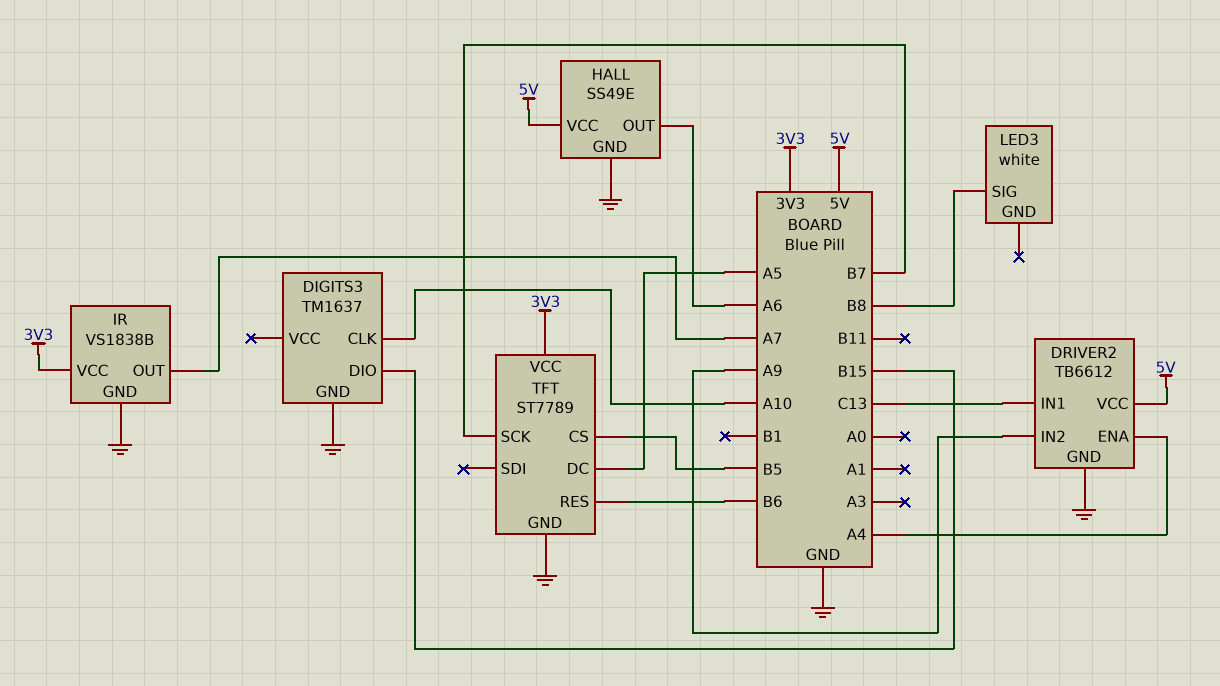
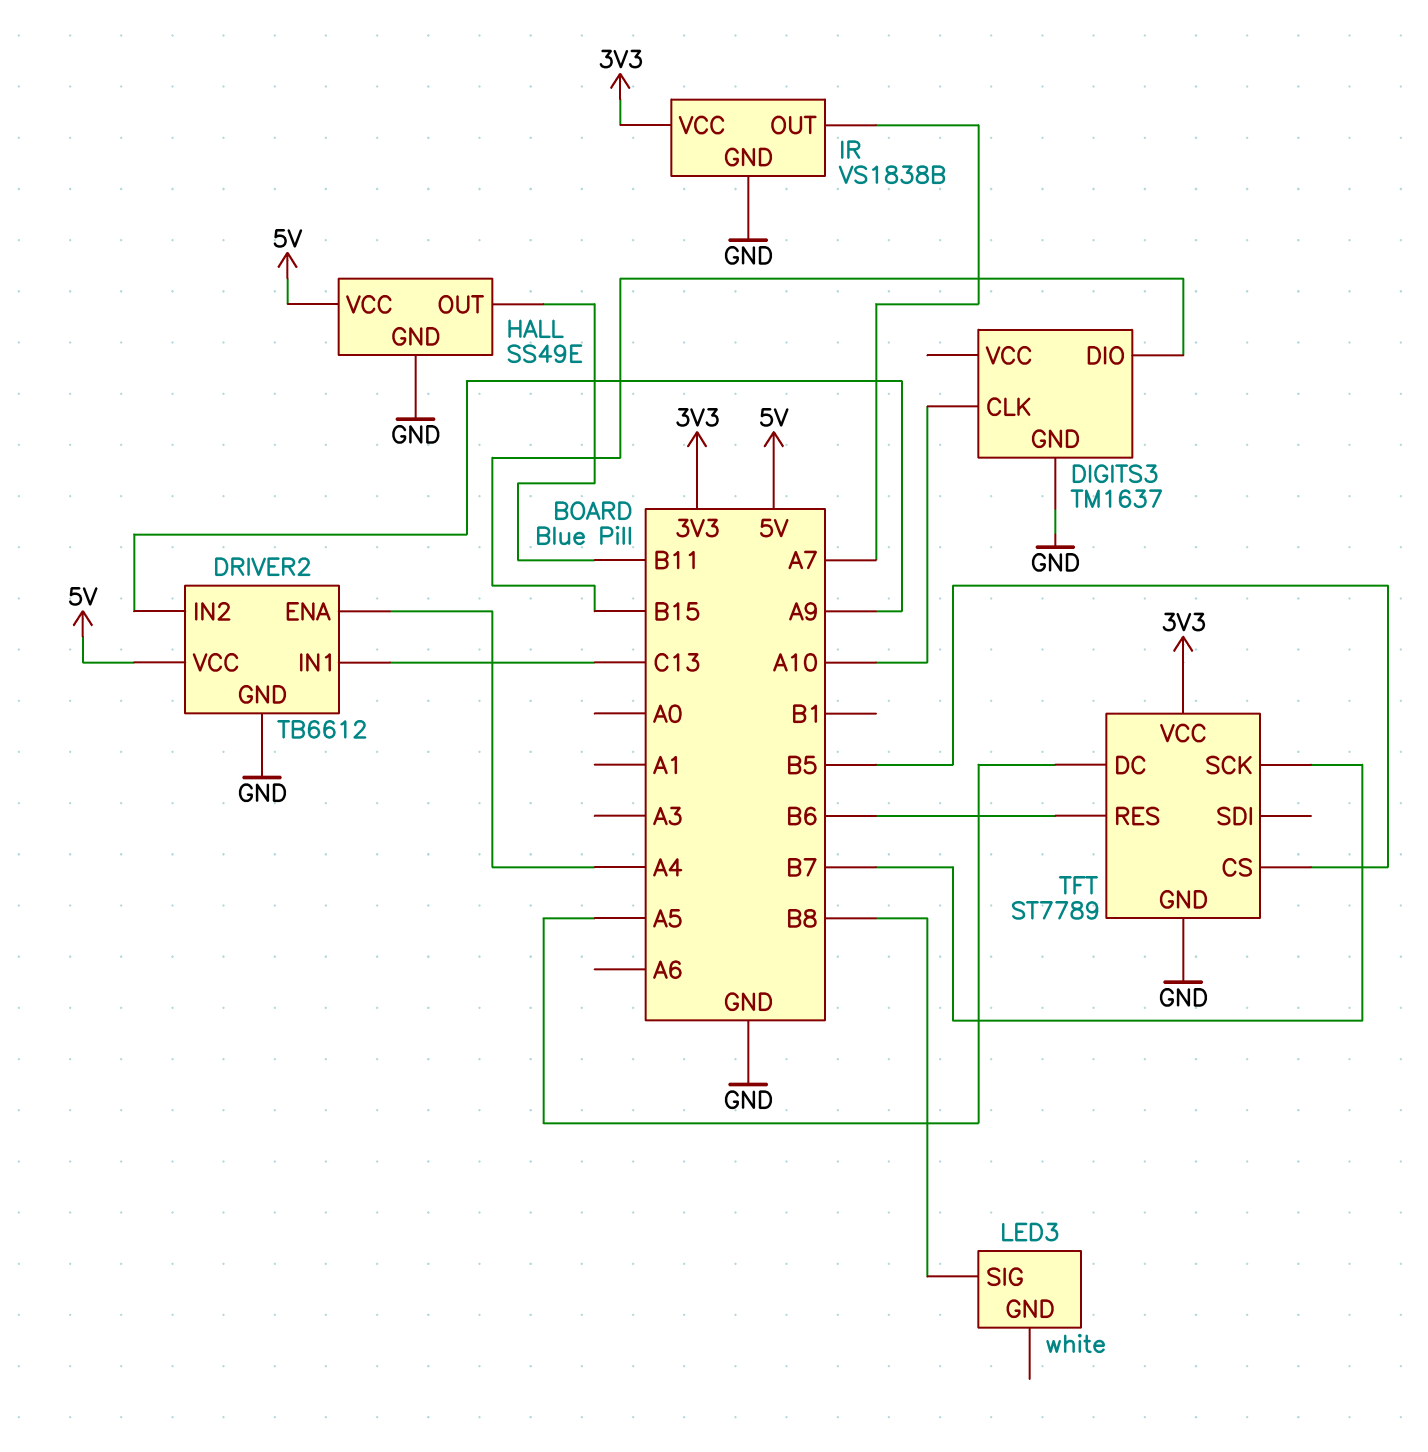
HALL pin OUT: A6 -> B11

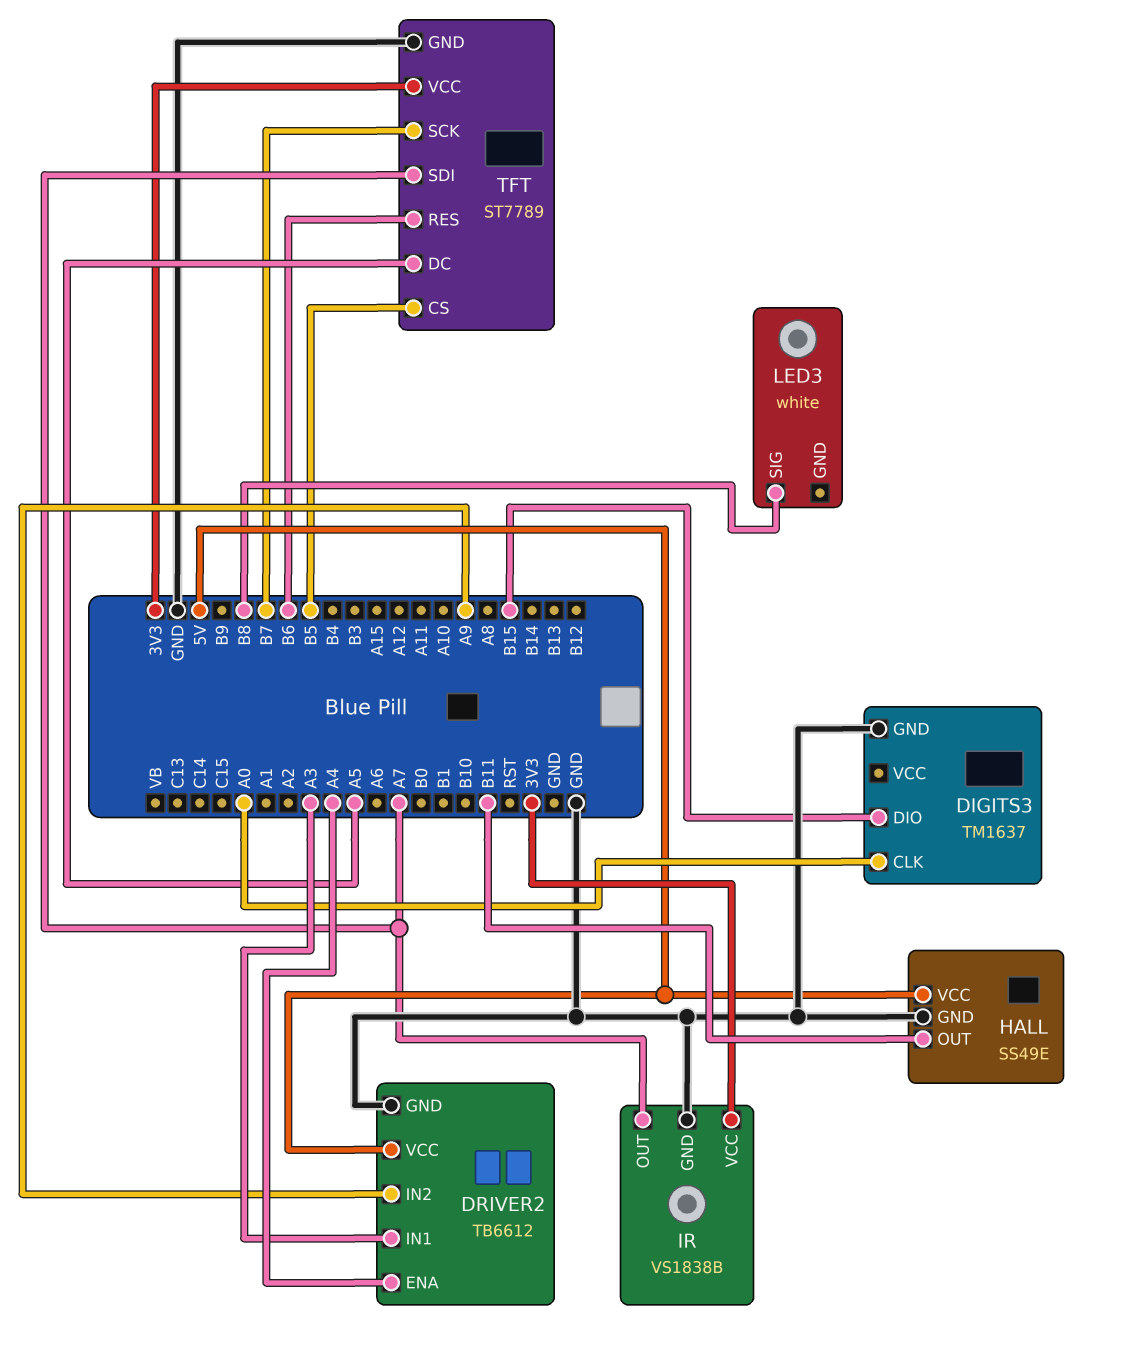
DIGITS3 pin CLK: A10 -> A0
DRIVER2 pin IN1: C13 -> A3
TFT pin SDI: none -> A7

